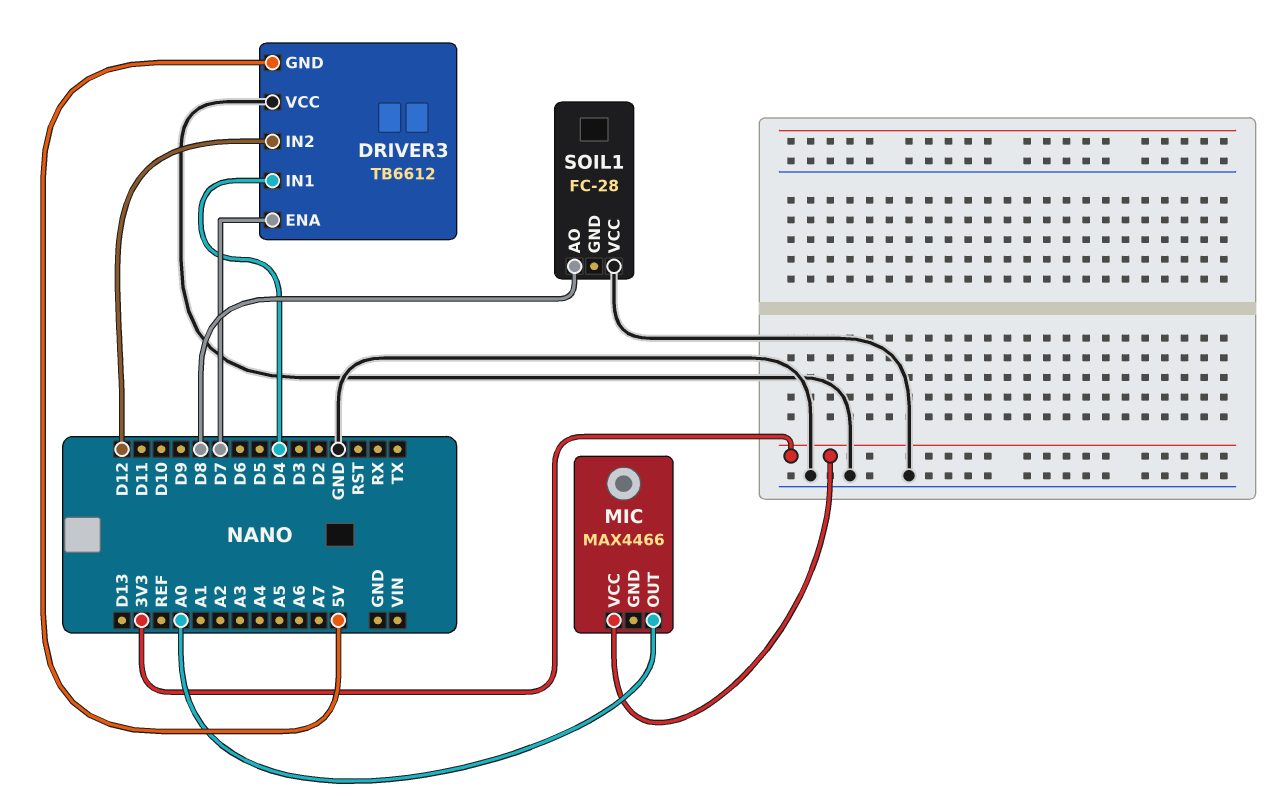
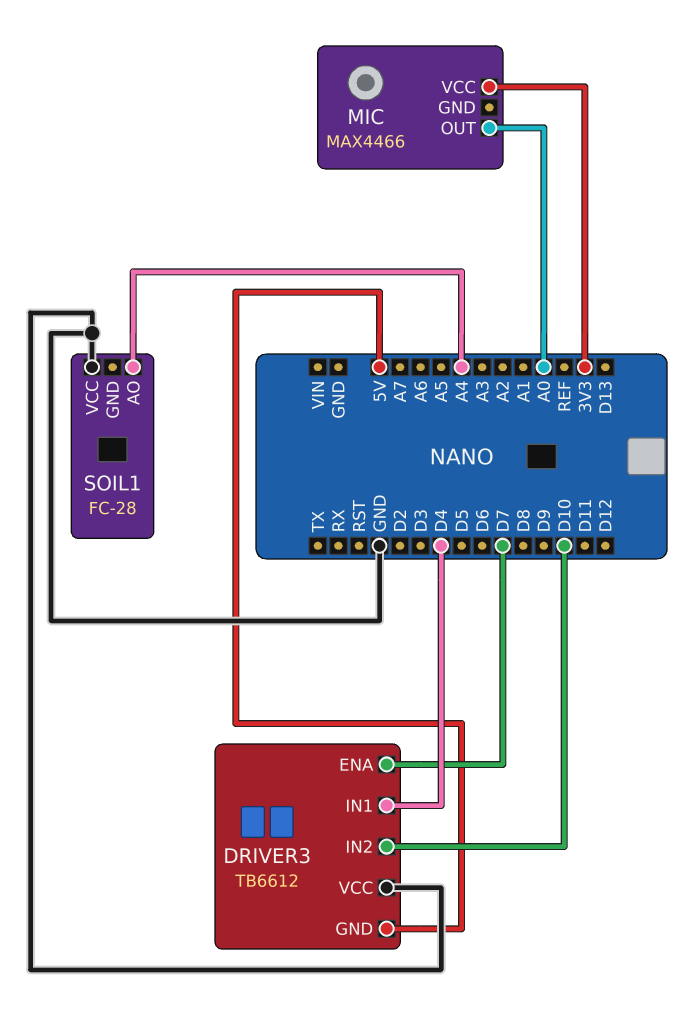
DRIVER3 pin IN2: D12 -> D10
SOIL1 pin AO: D8 -> A4

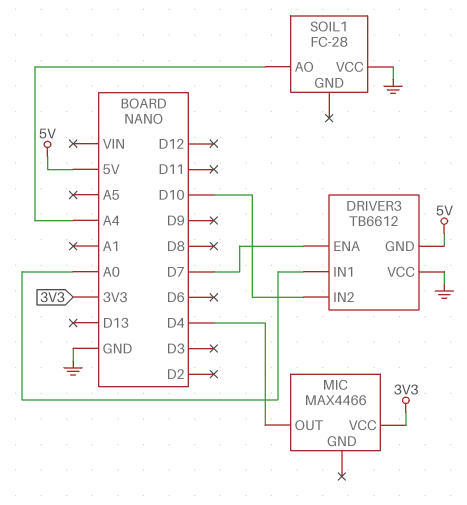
DRIVER3 pin IN1: D4 -> A0
MIC pin OUT: A0 -> D4

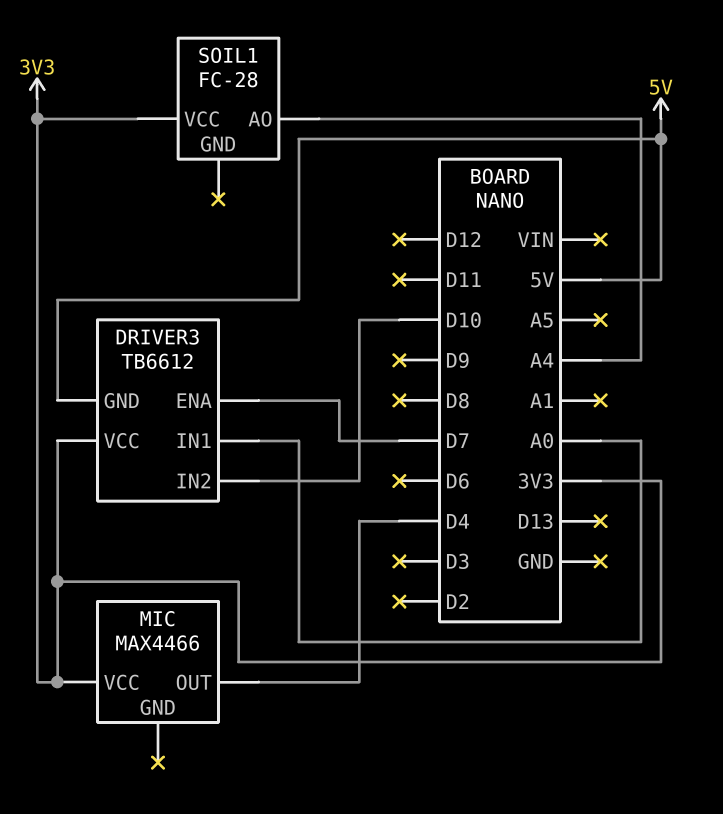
DRIVER3 pin VCC: GND -> 3V3
SOIL1 pin VCC: GND -> 3V3

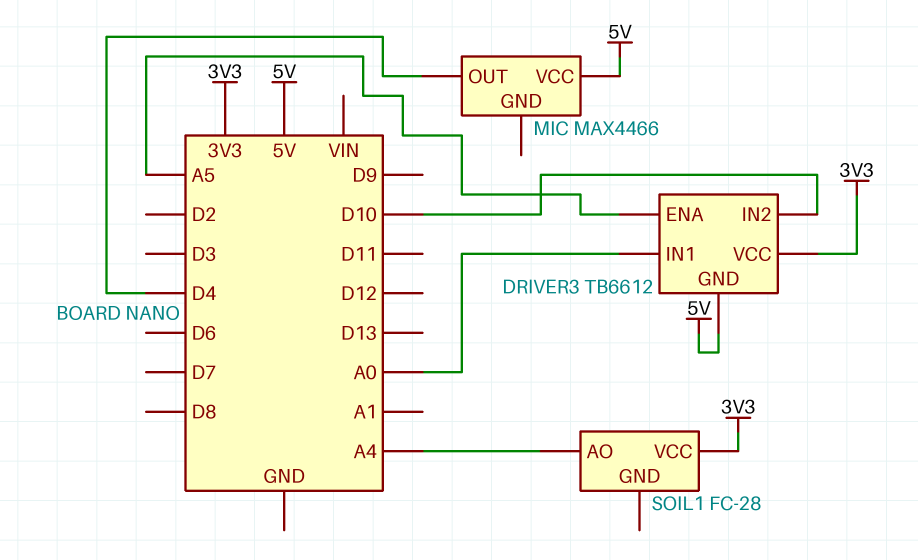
DRIVER3 pin ENA: D7 -> A5
MIC pin VCC: 3V3 -> 5V

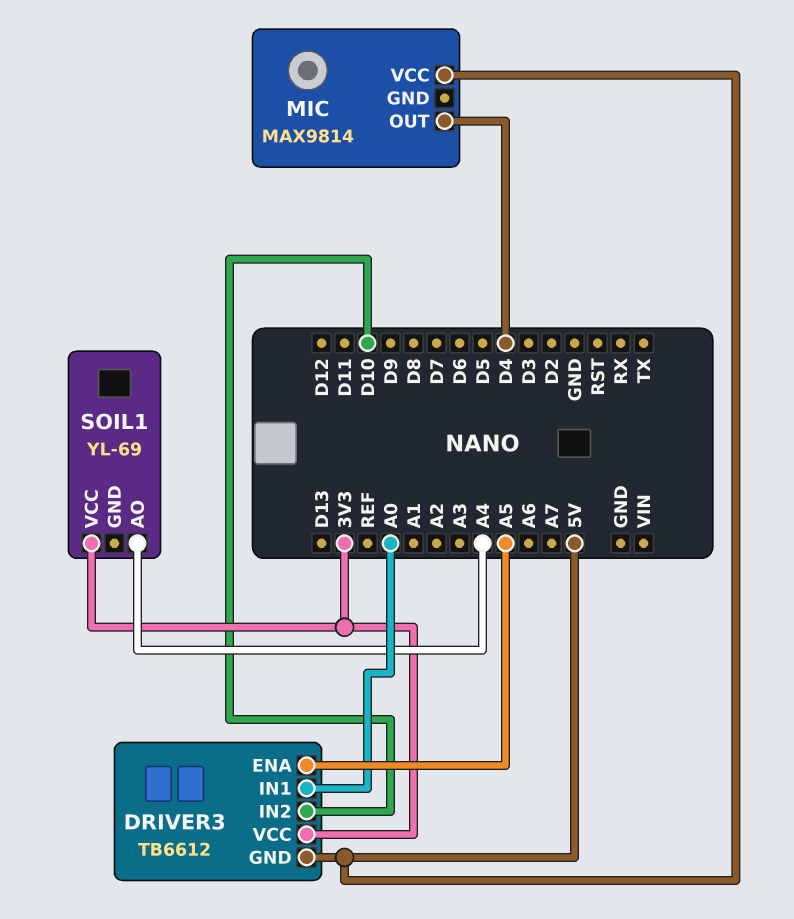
MIC: MAX4466 -> MAX9814
SOIL1: FC-28 -> YL-69

